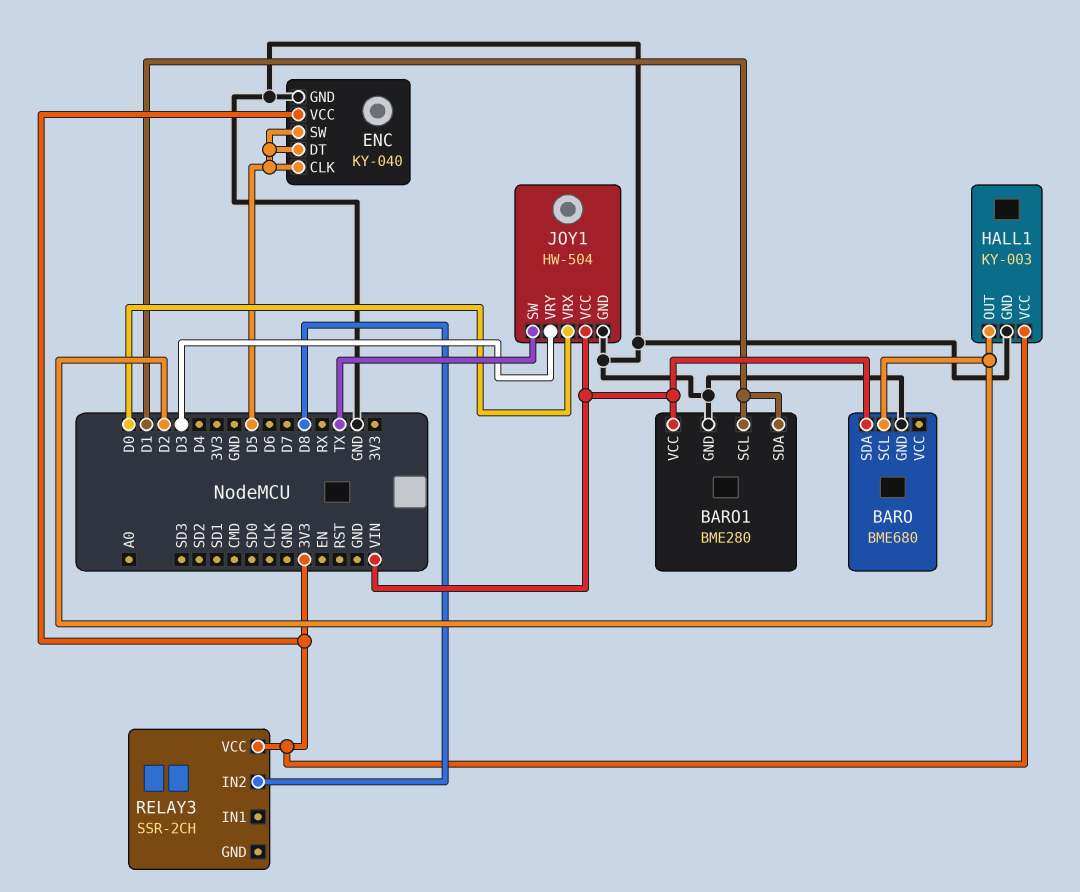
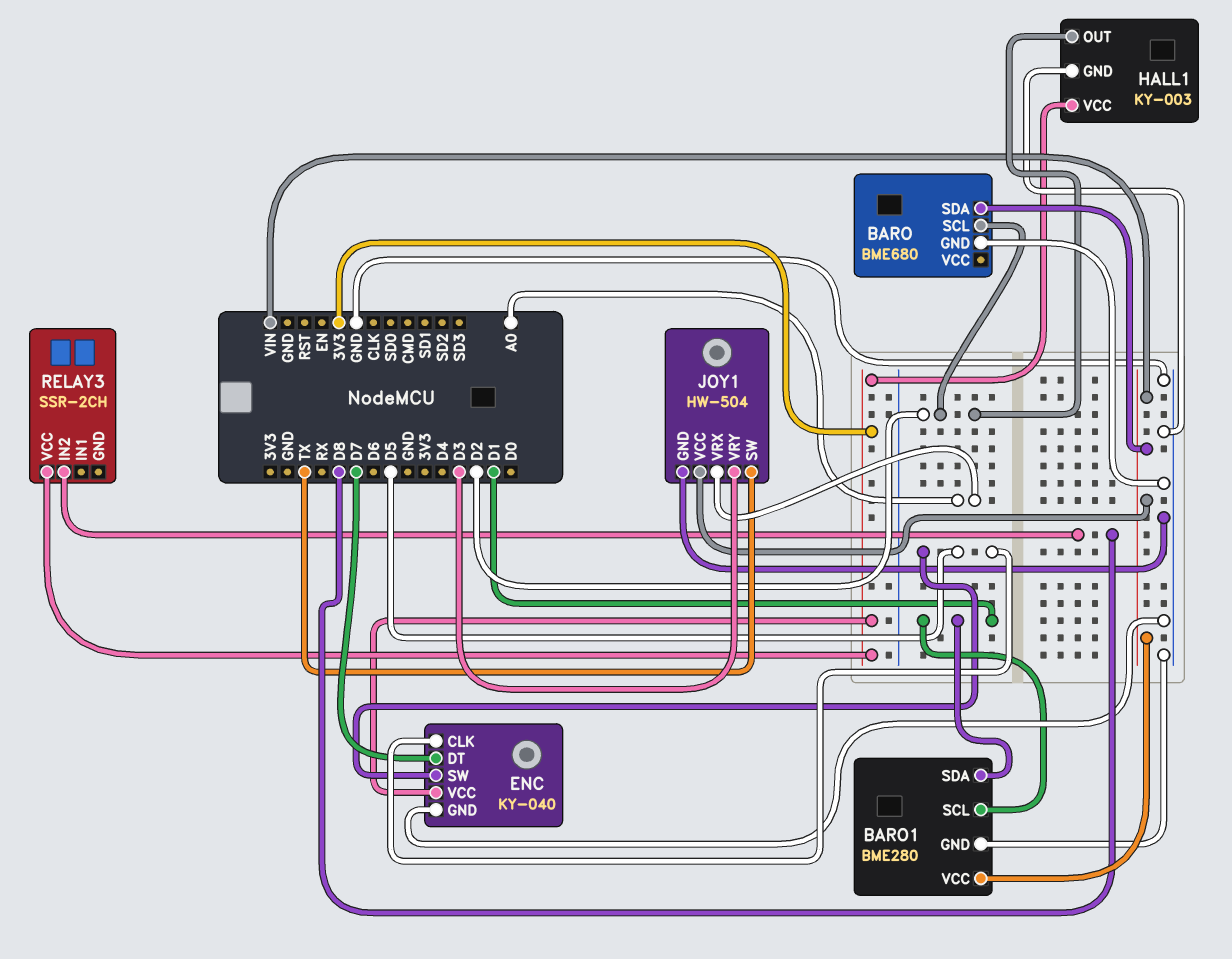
ENC pin DT: D5 -> D7
JOY1 pin VRX: D0 -> A0

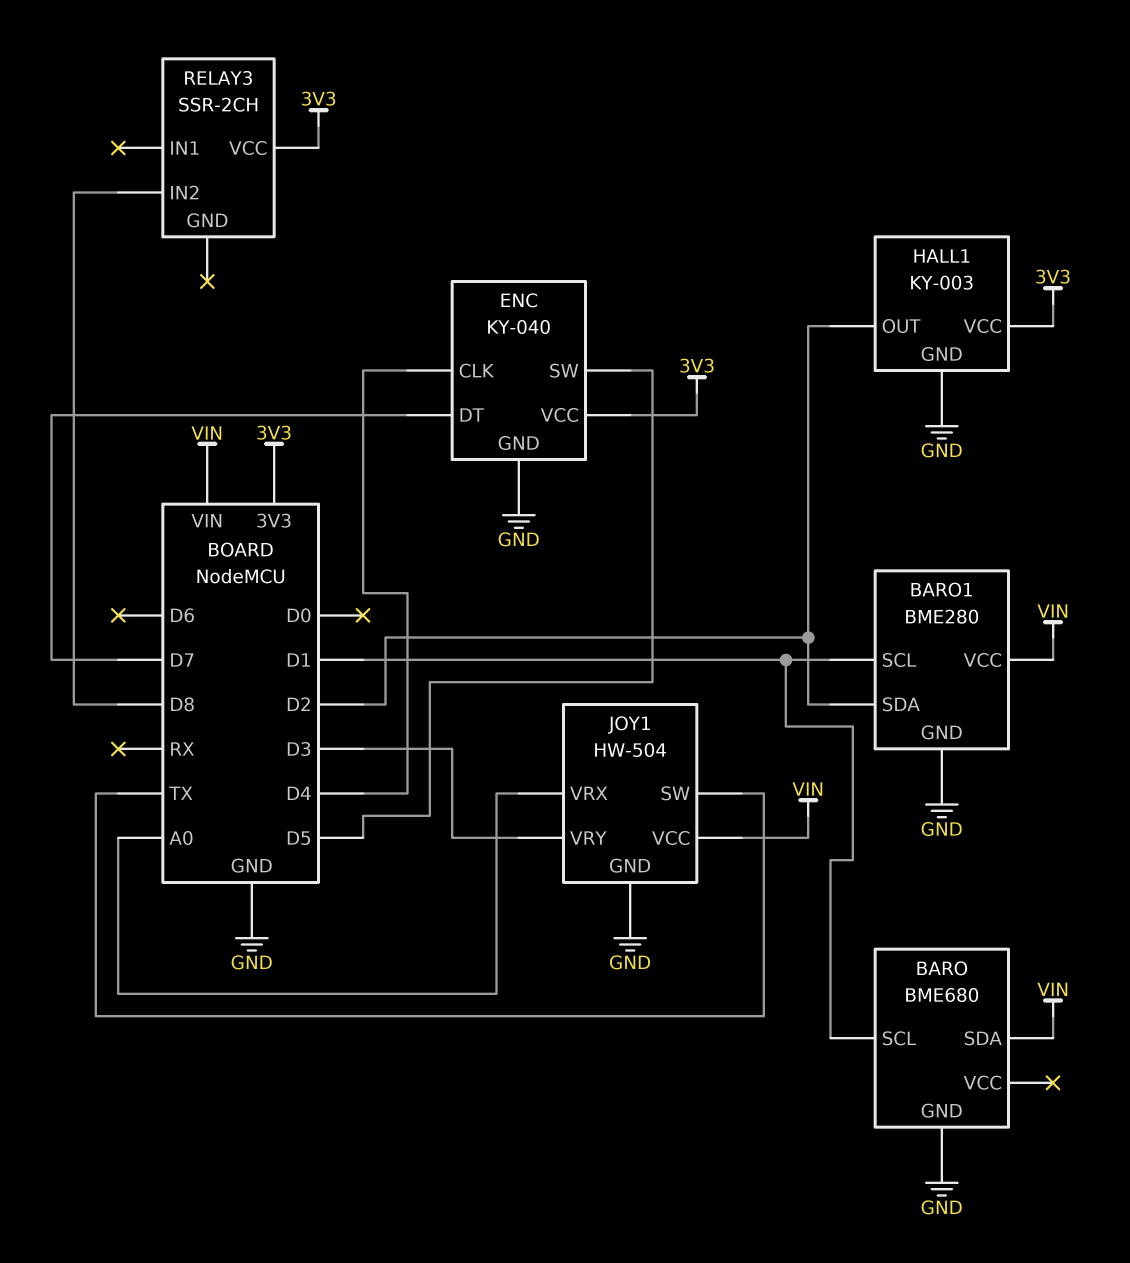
BARO pin SCL: D2 -> D1
BARO1 pin SDA: D1 -> D2
ENC pin CLK: D5 -> D4

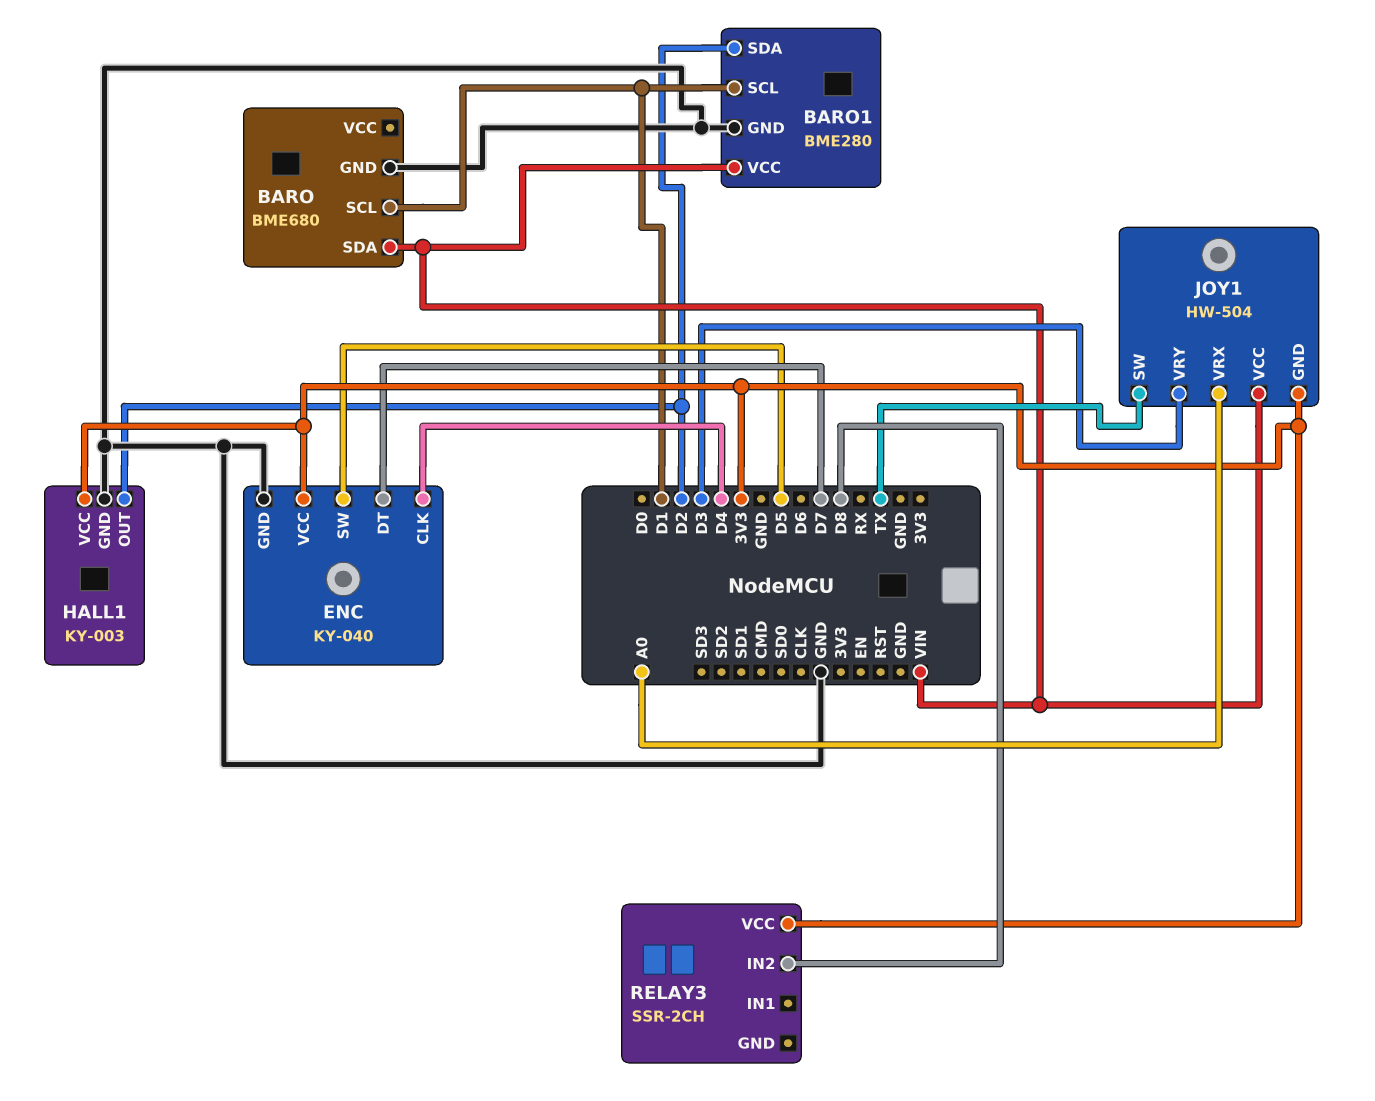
JOY1 pin GND: GND -> 3V3

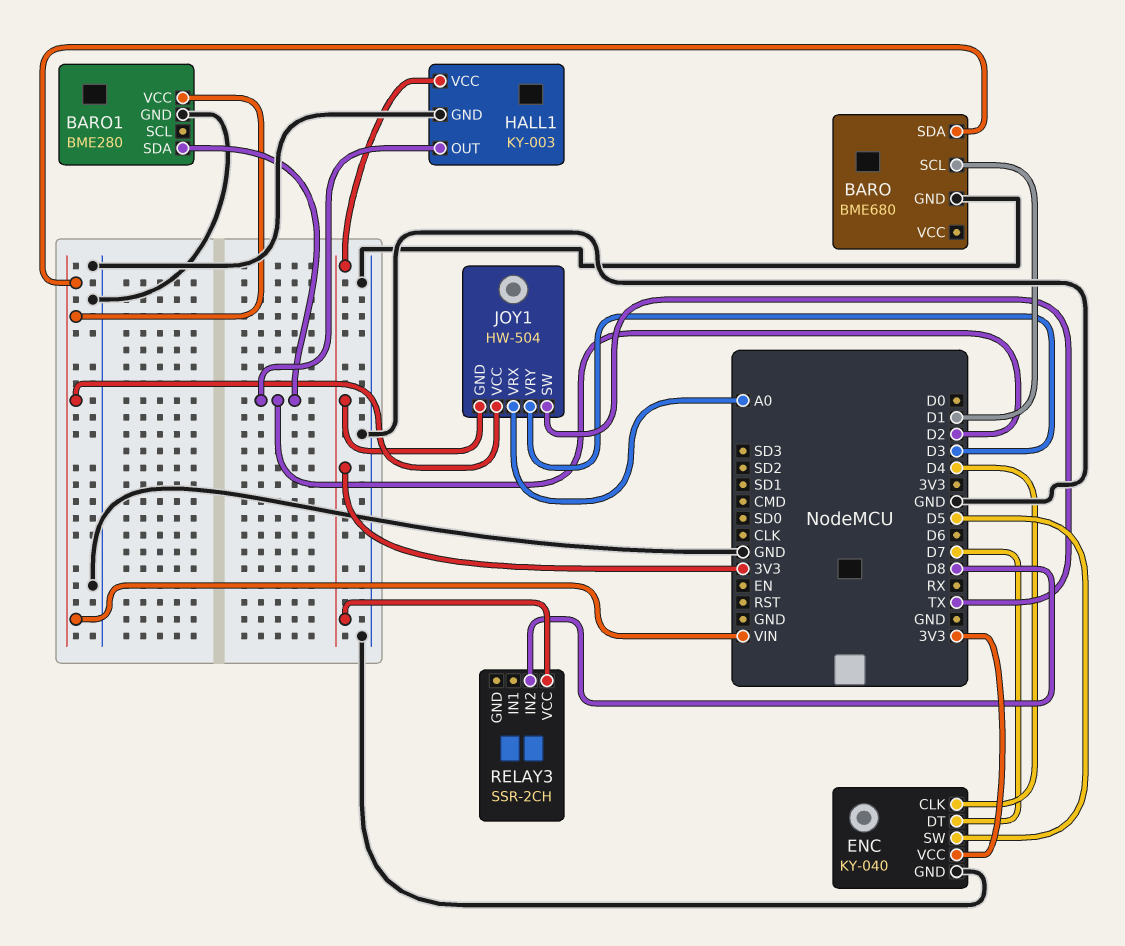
BARO1 pin SCL: D1 -> none

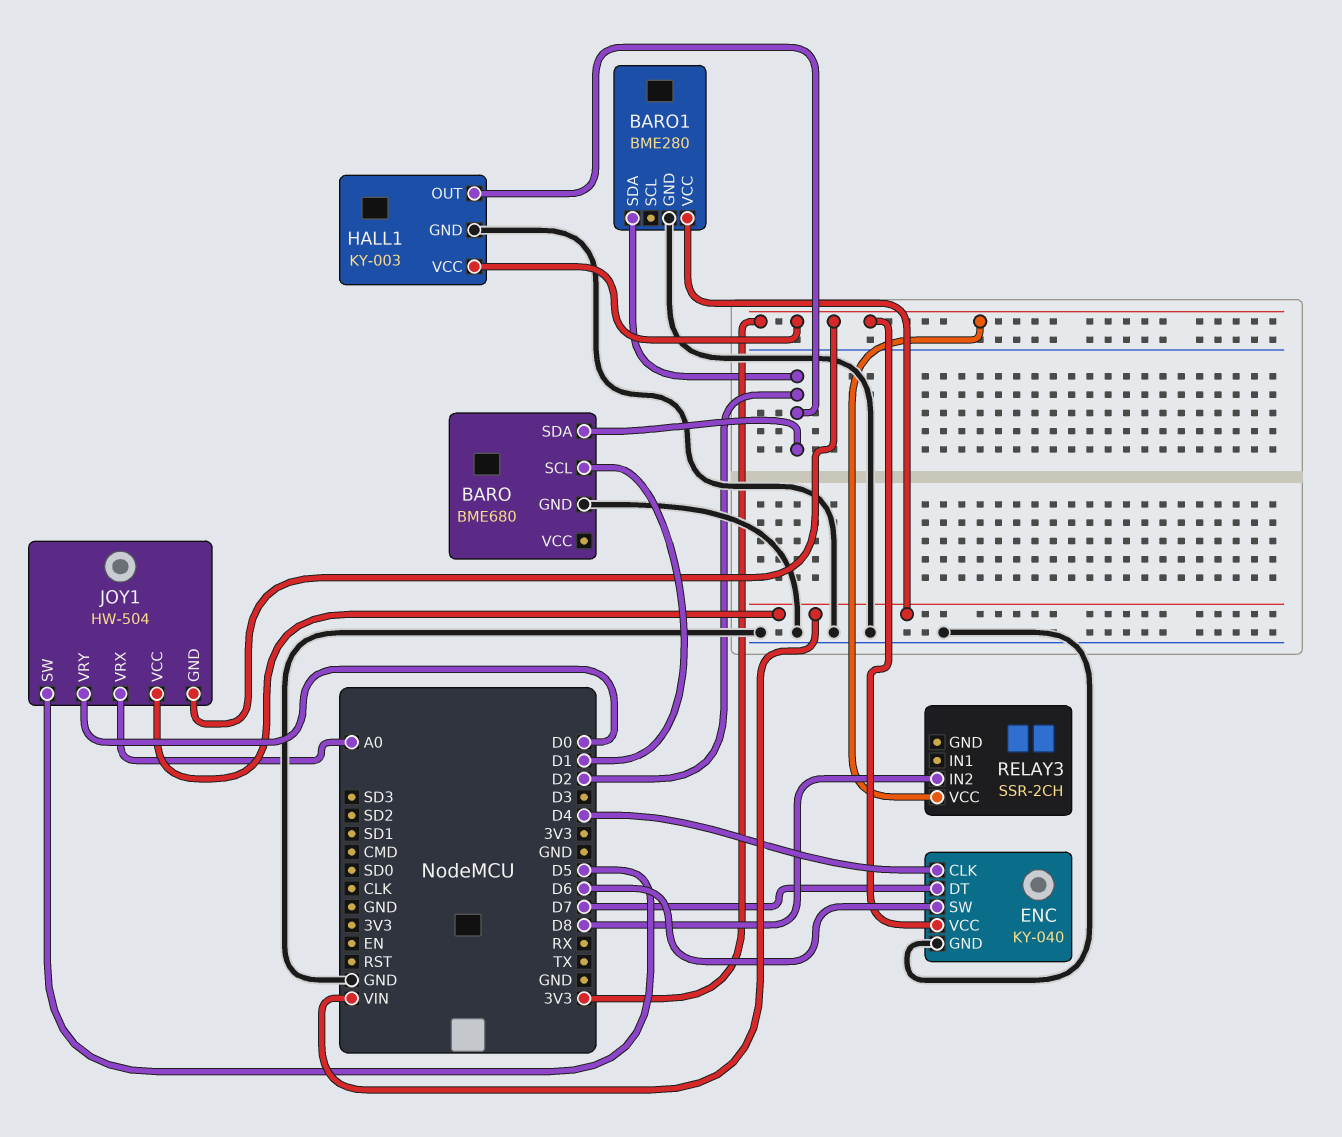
BARO pin SDA: VIN -> D2
ENC pin SW: D5 -> D6
JOY1 pin SW: TX -> D5
JOY1 pin VRY: D3 -> D0

